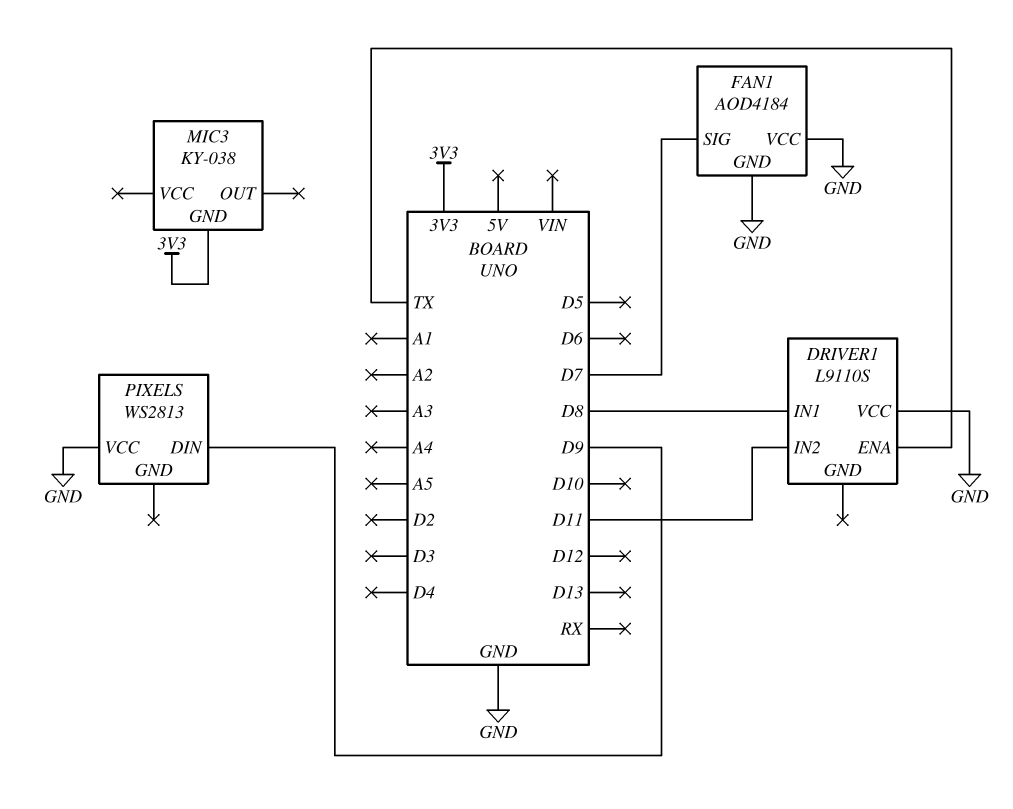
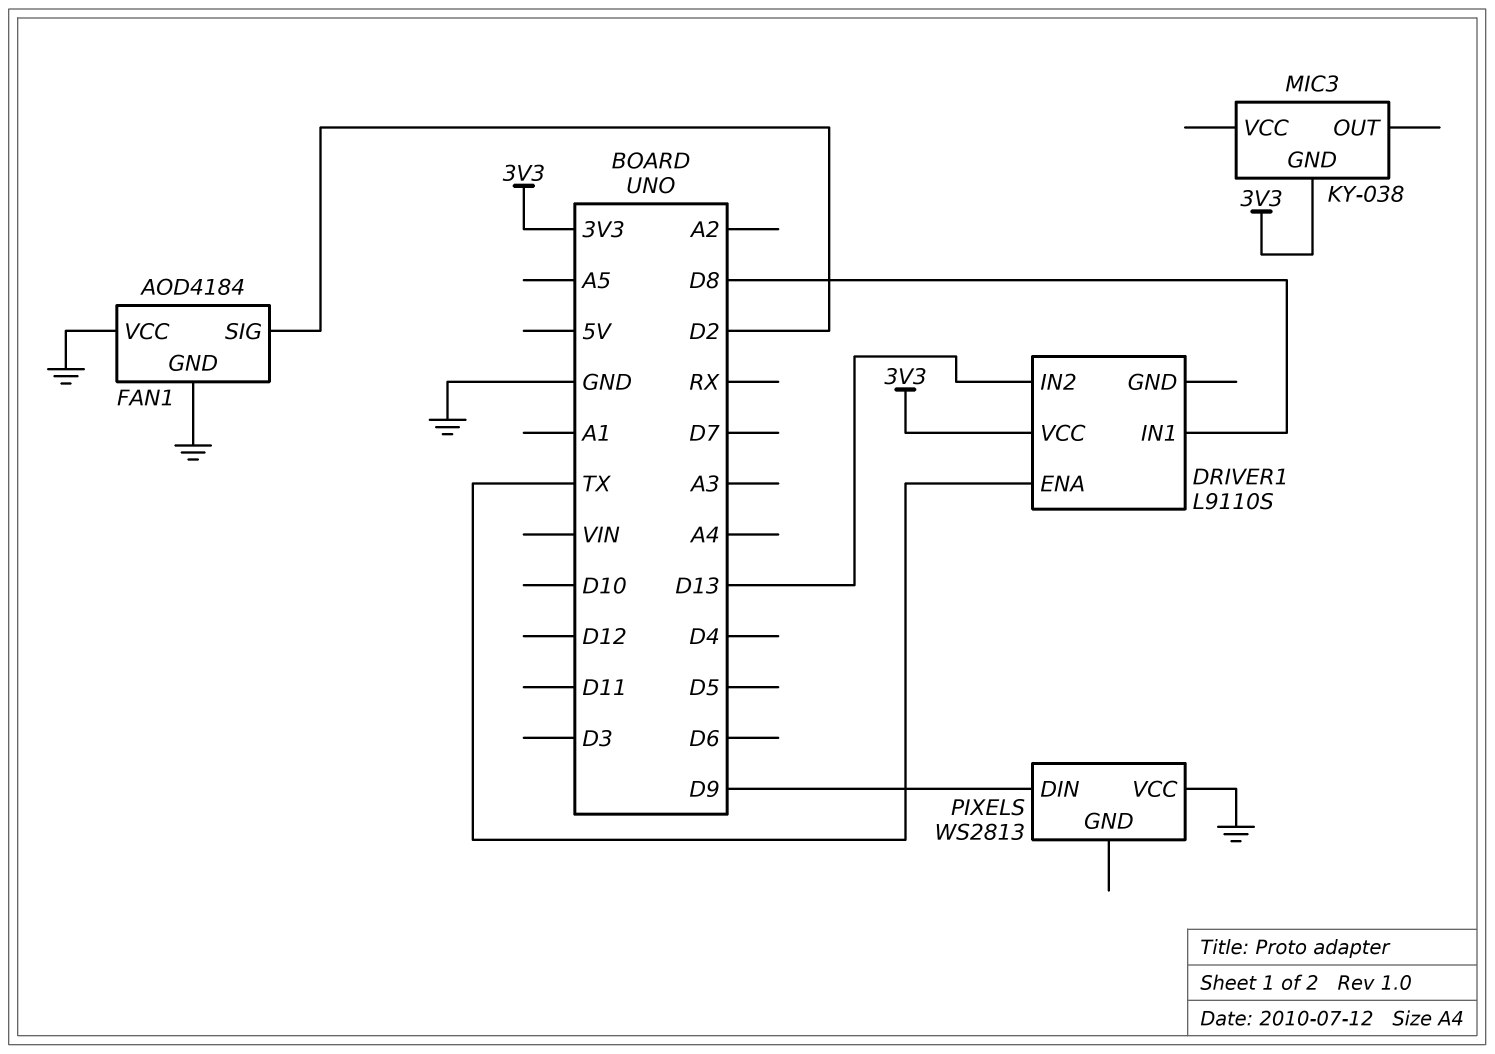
DRIVER1 pin IN2: D11 -> D13
DRIVER1 pin VCC: GND -> 3V3
FAN1 pin SIG: D7 -> D2

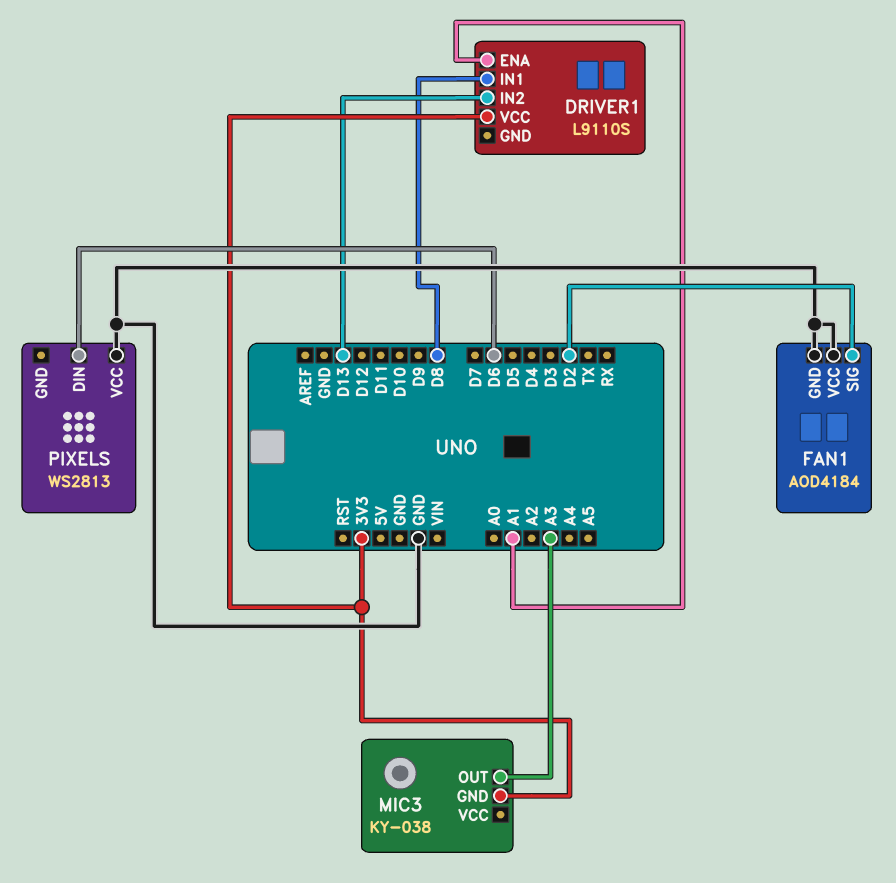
DRIVER1 pin ENA: TX -> A1
MIC3 pin OUT: none -> A3
PIXELS pin DIN: D9 -> D6

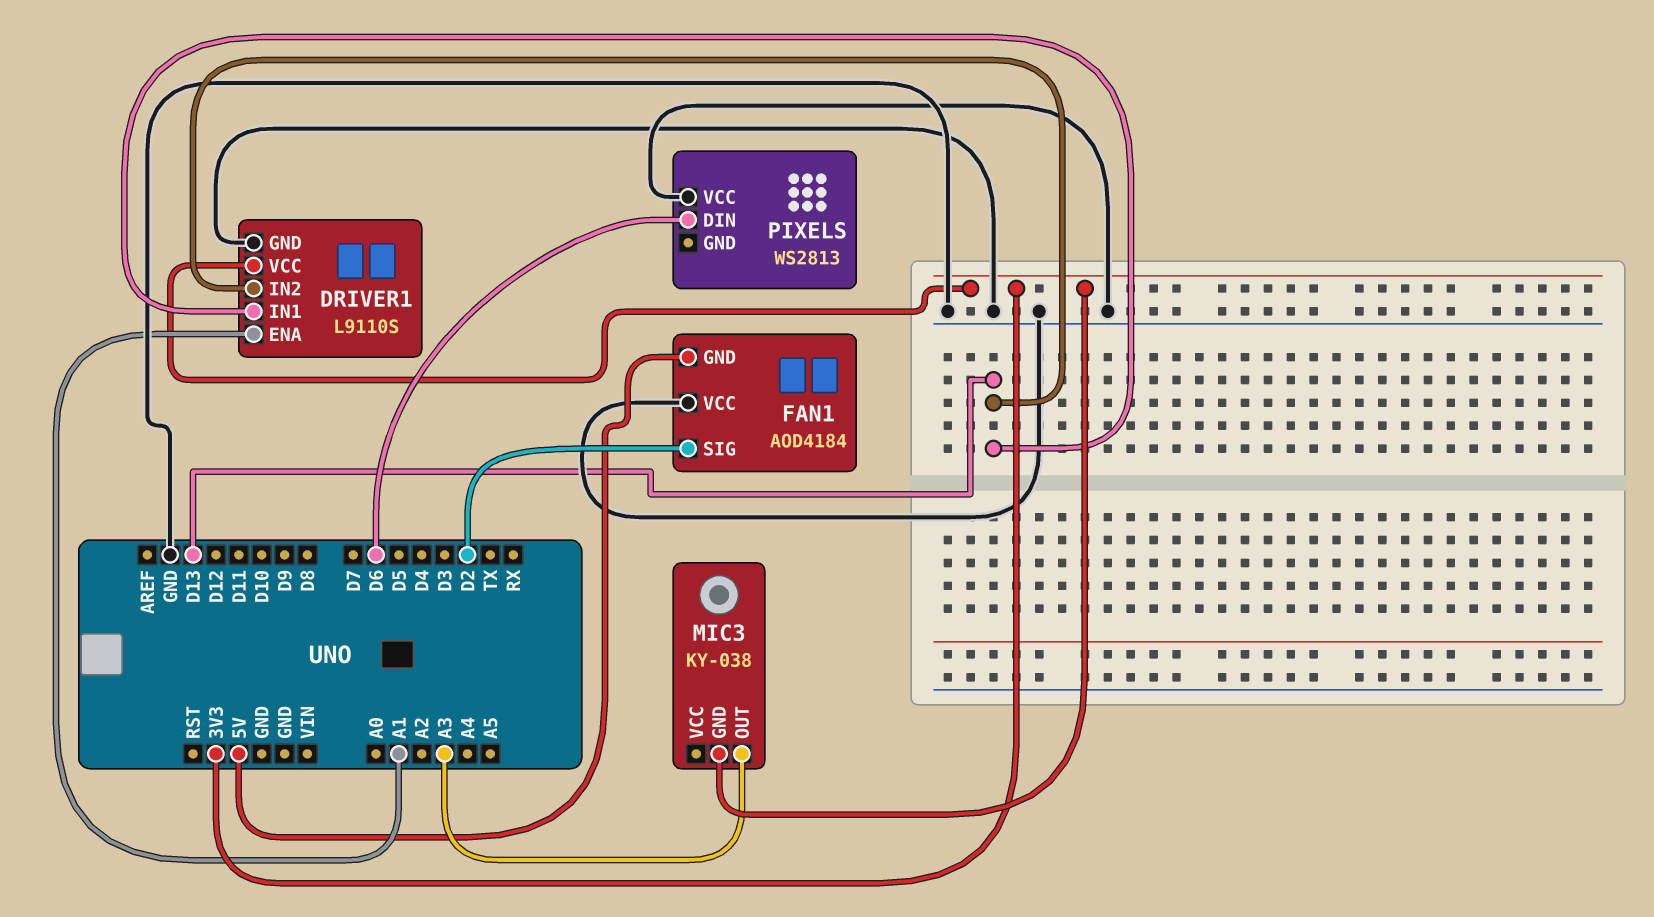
DRIVER1 pin GND: none -> GND
DRIVER1 pin IN1: D8 -> D13
FAN1 pin GND: GND -> 5V

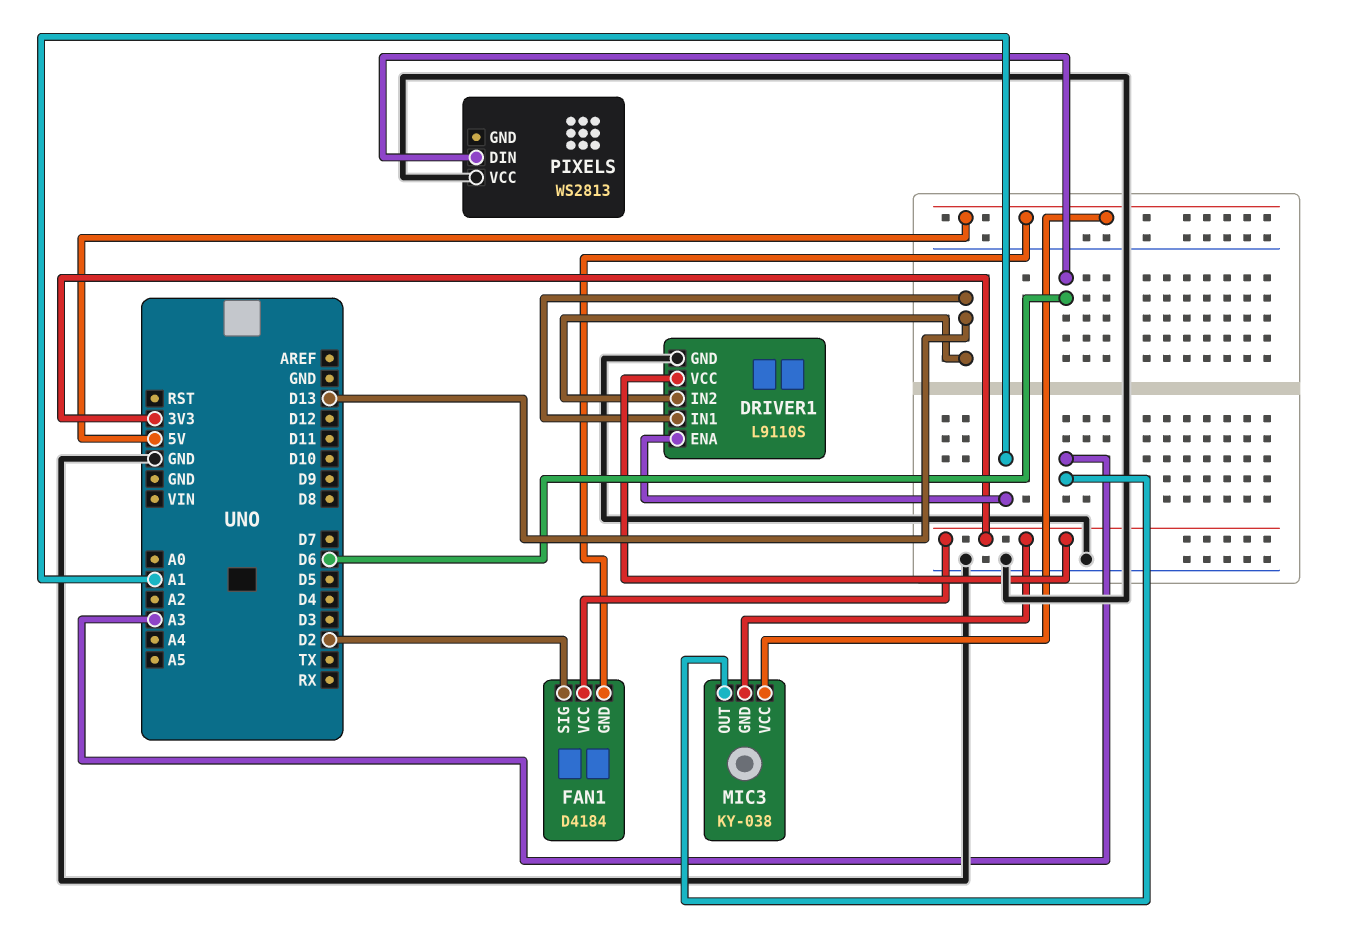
FAN1: AOD4184 -> D4184
FAN1 pin VCC: GND -> 3V3
MIC3 pin VCC: none -> 5V

